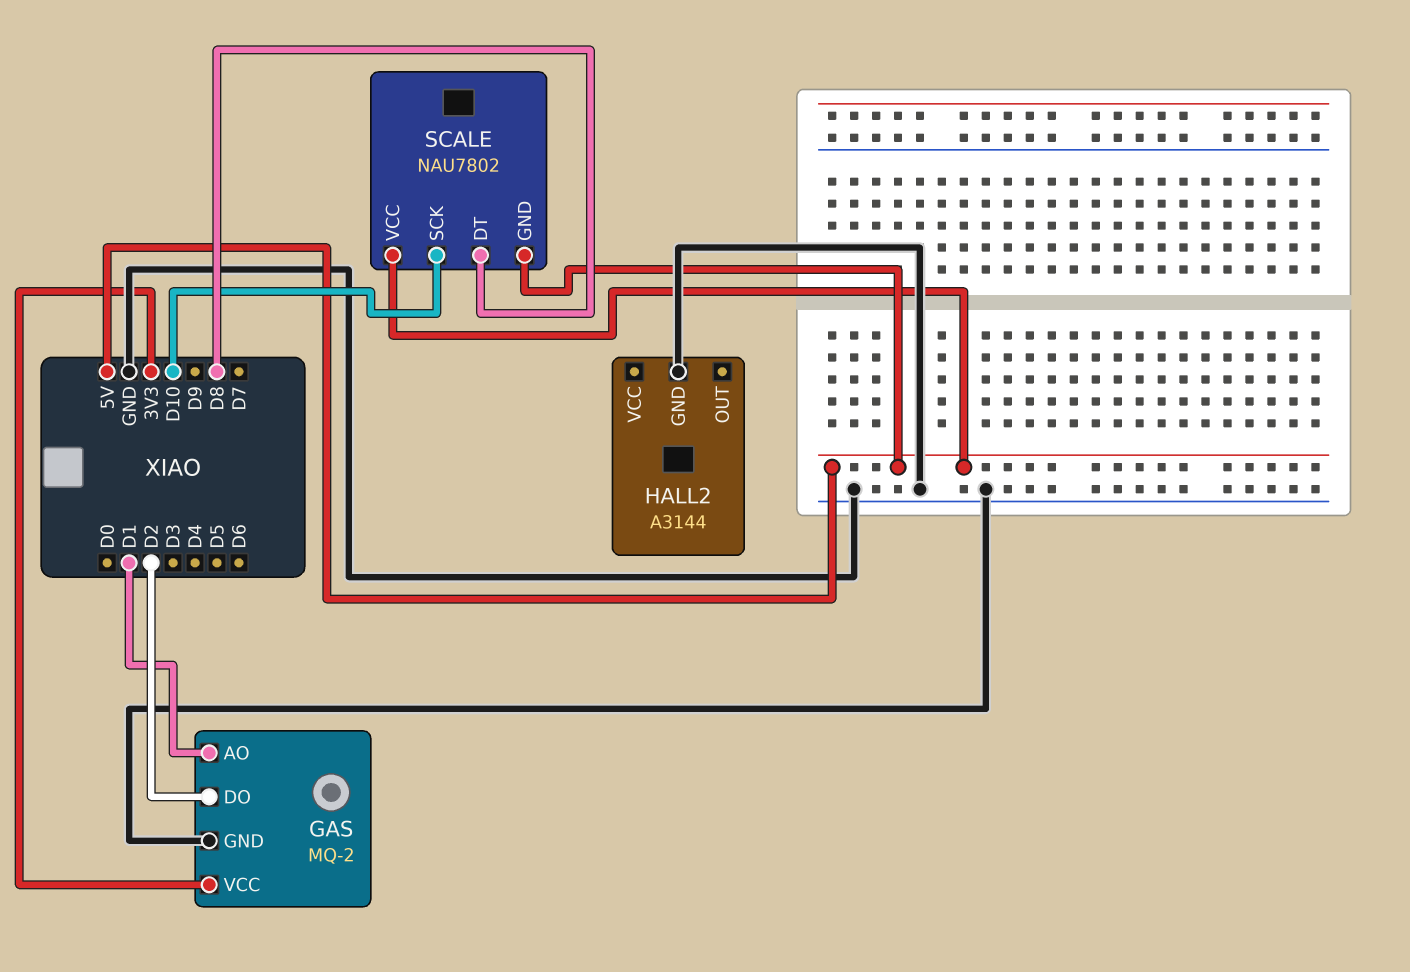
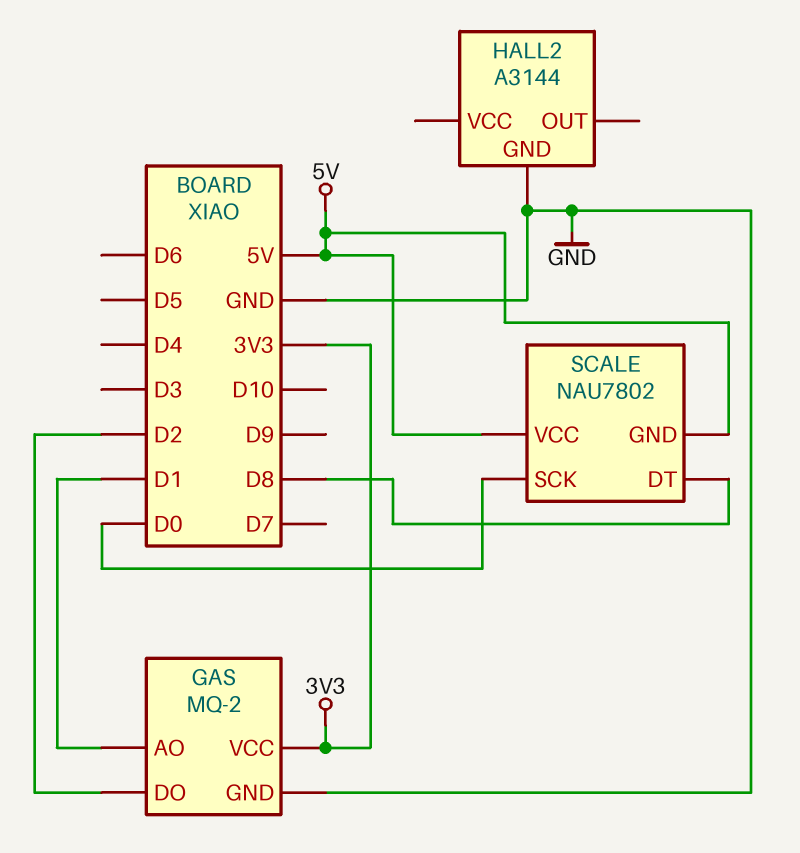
SCALE pin SCK: D10 -> D0

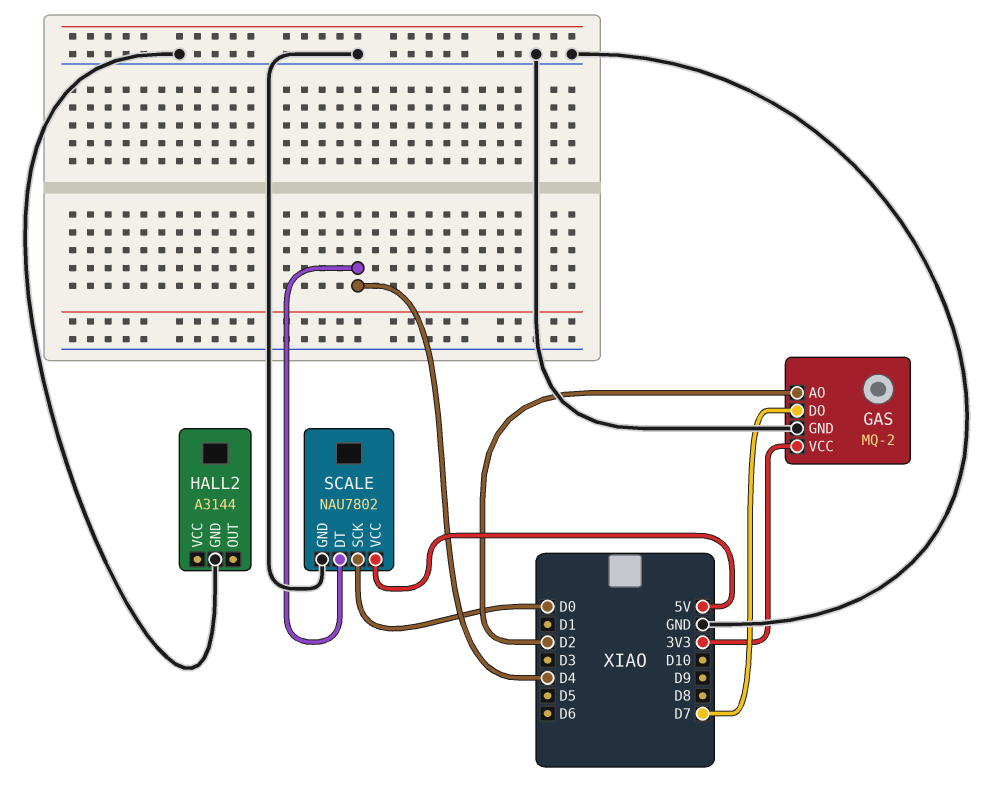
GAS pin AO: D1 -> D2
GAS pin DO: D2 -> D7
SCALE pin DT: D8 -> D4
SCALE pin GND: 5V -> GND

